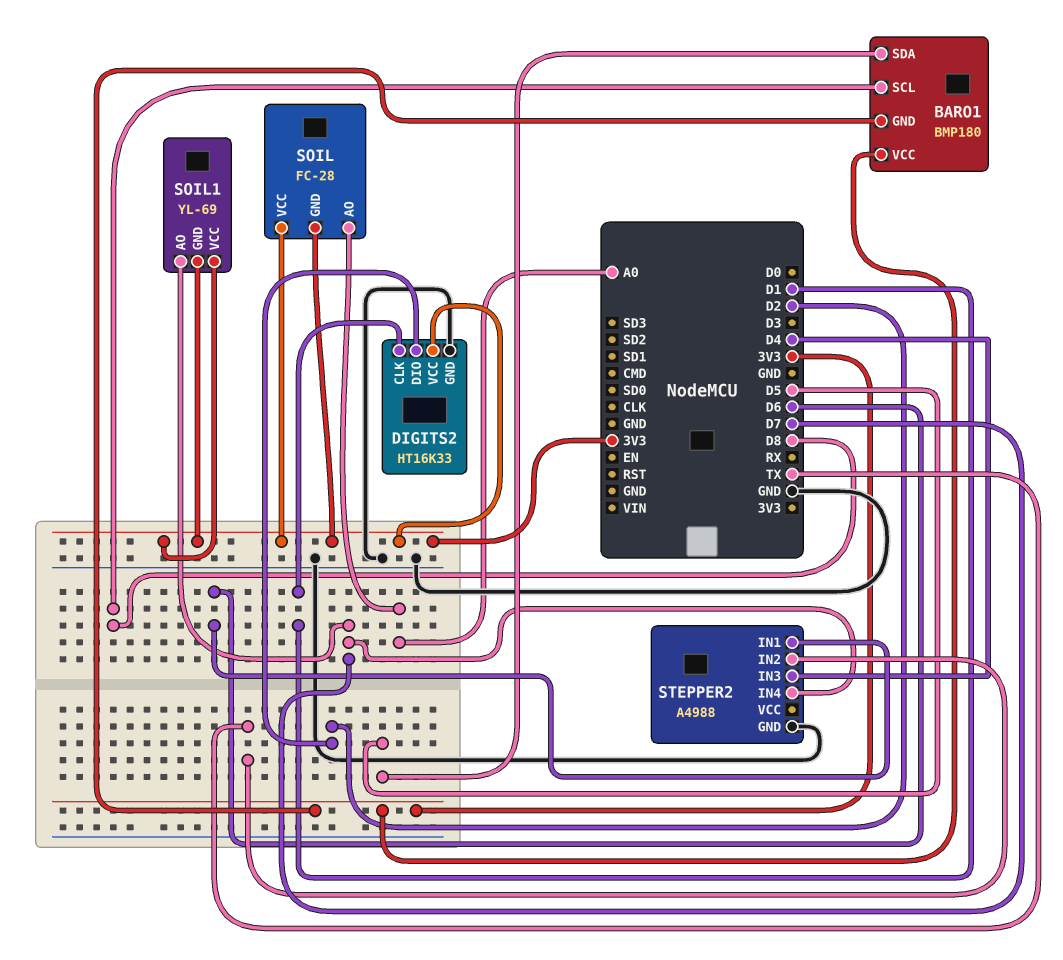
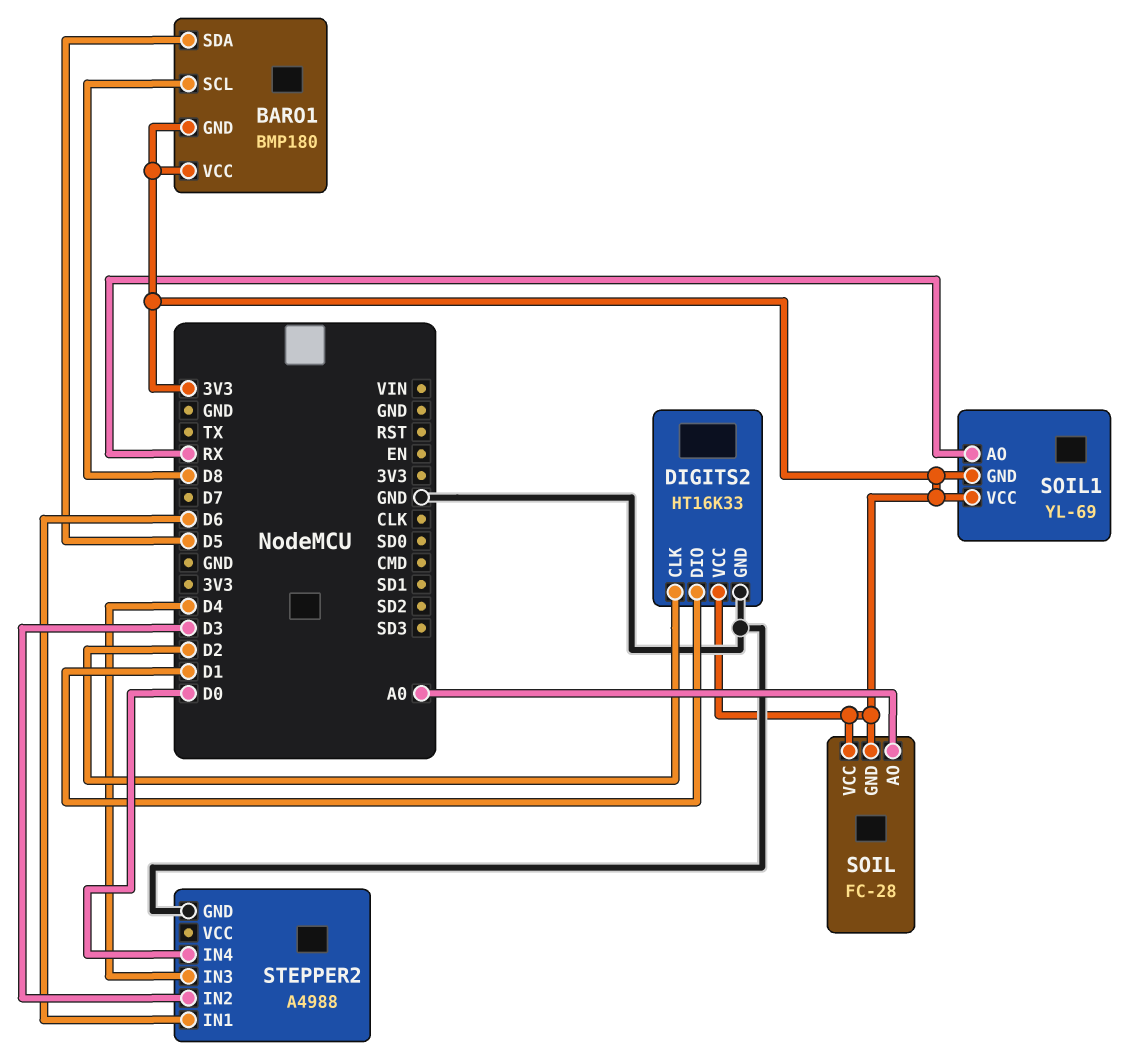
DIGITS2 pin CLK: D1 -> D2
DIGITS2 pin DIO: D2 -> D1
SOIL1 pin AO: D7 -> RX
STEPPER2 pin IN2: TX -> D3
STEPPER2 pin IN4: D7 -> D0

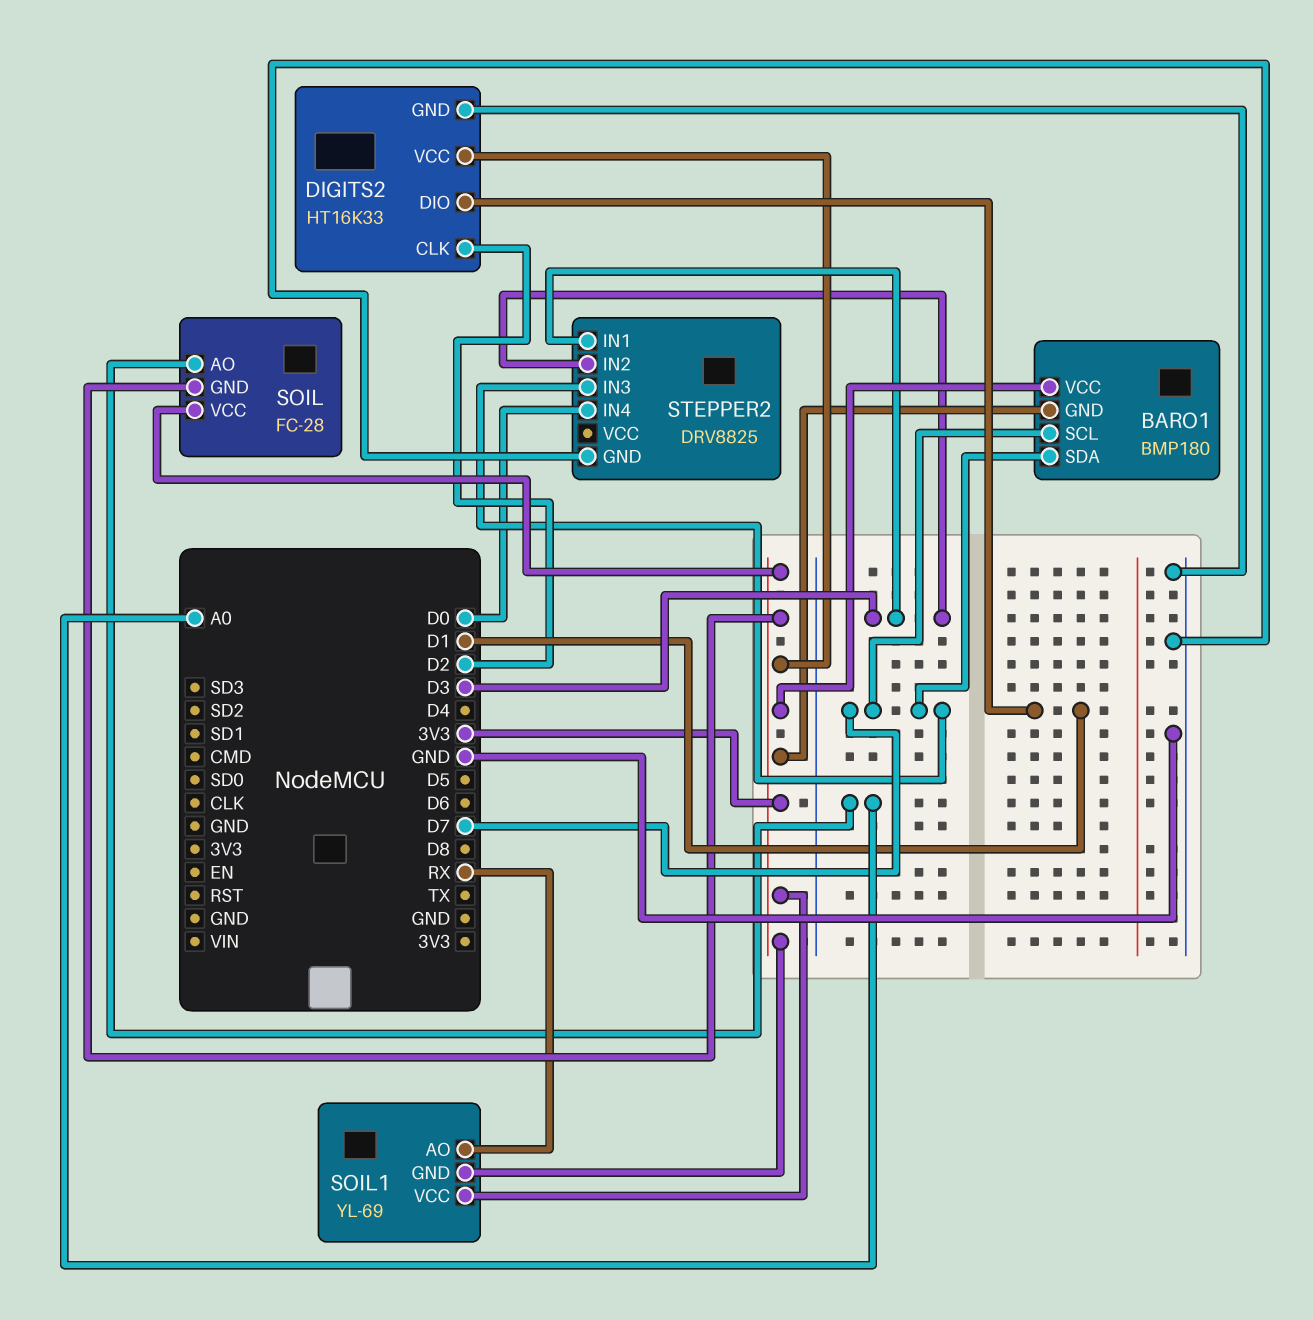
BARO1 pin SCL: D8 -> D7
BARO1 pin SDA: D5 -> D7
STEPPER2: A4988 -> DRV8825
STEPPER2 pin IN1: D6 -> D3
STEPPER2 pin IN3: D4 -> D7

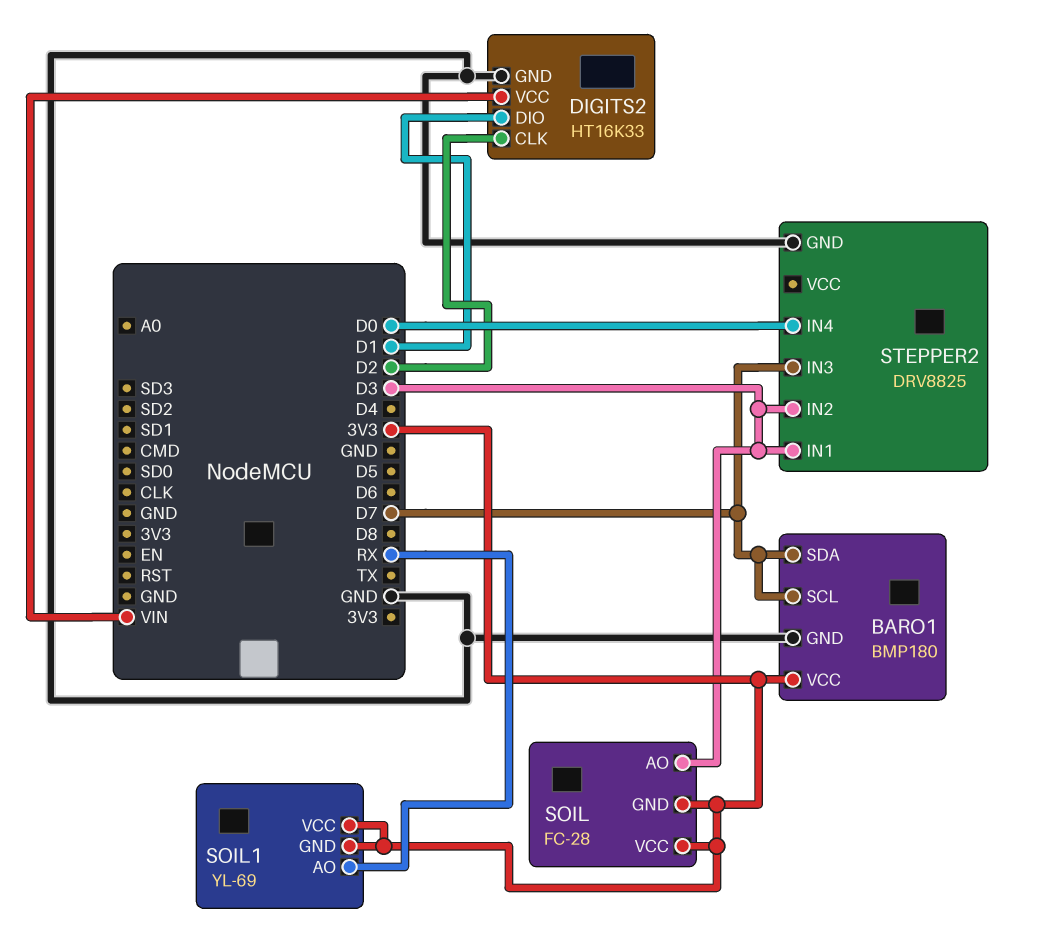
BARO1 pin GND: 3V3 -> GND
DIGITS2 pin VCC: 3V3 -> VIN
SOIL pin AO: A0 -> D3

